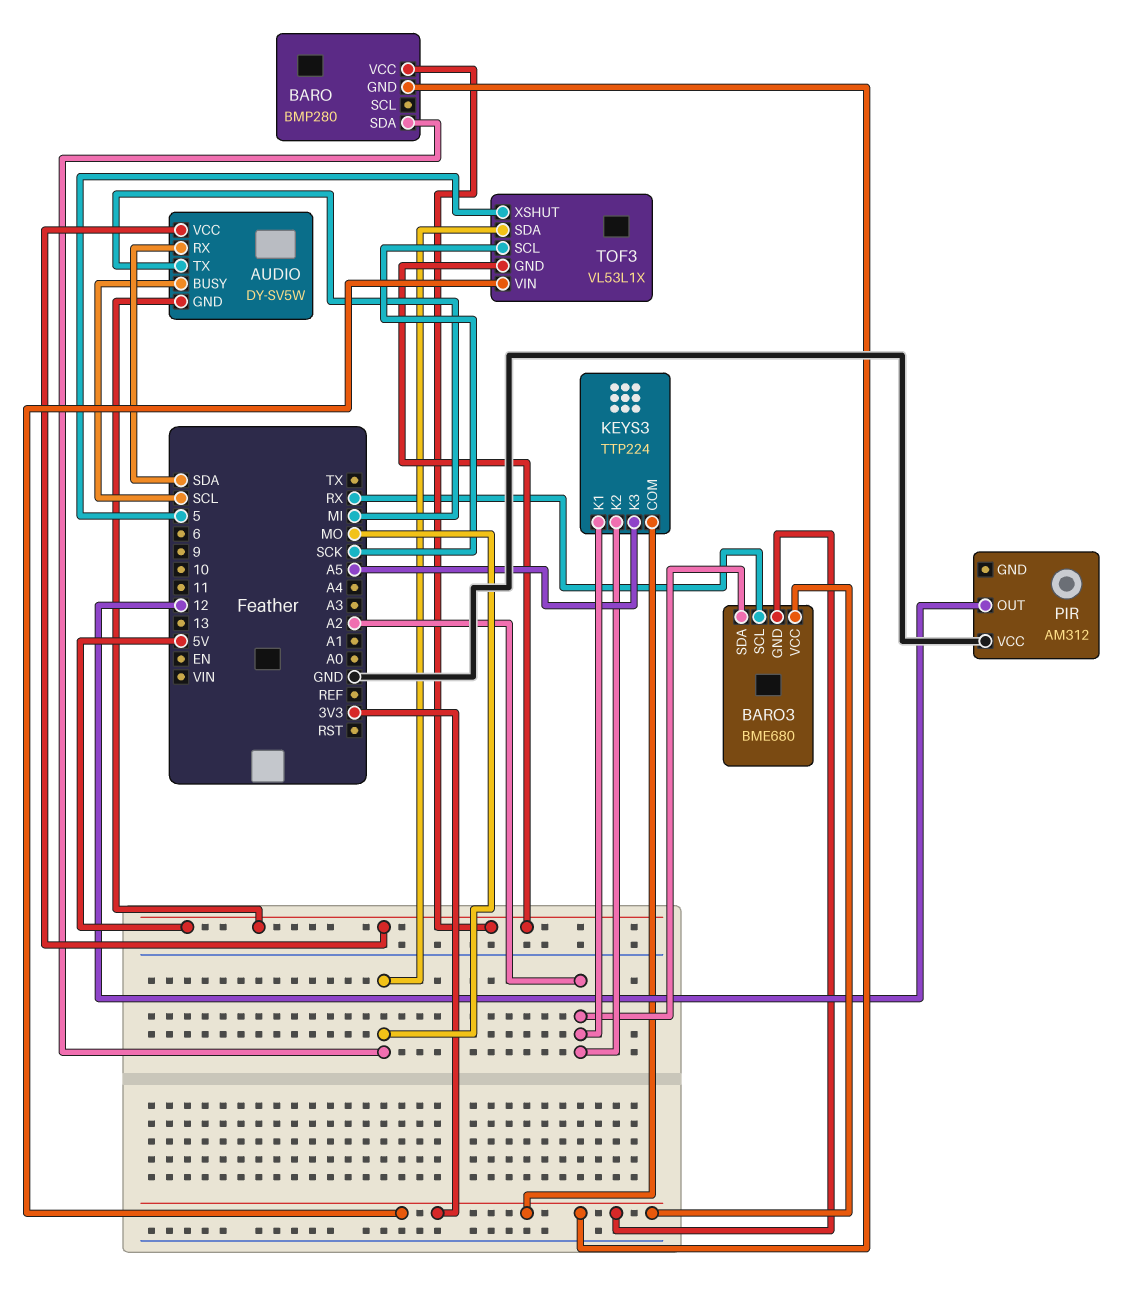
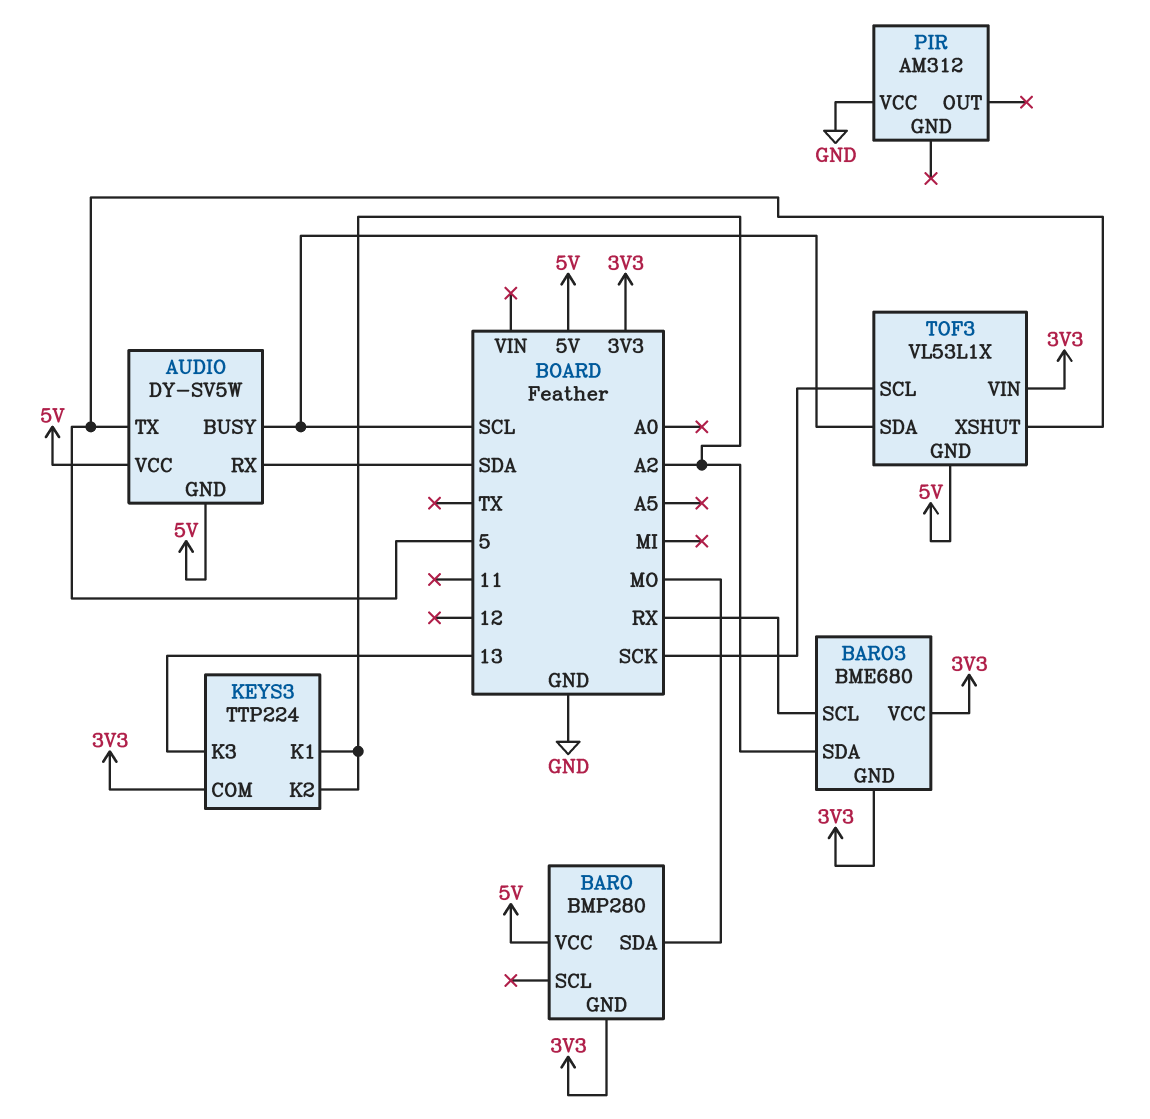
AUDIO pin TX: MI -> 5
KEYS3 pin K3: A5 -> 13
PIR pin OUT: 12 -> none
TOF3 pin SDA: MO -> SCL

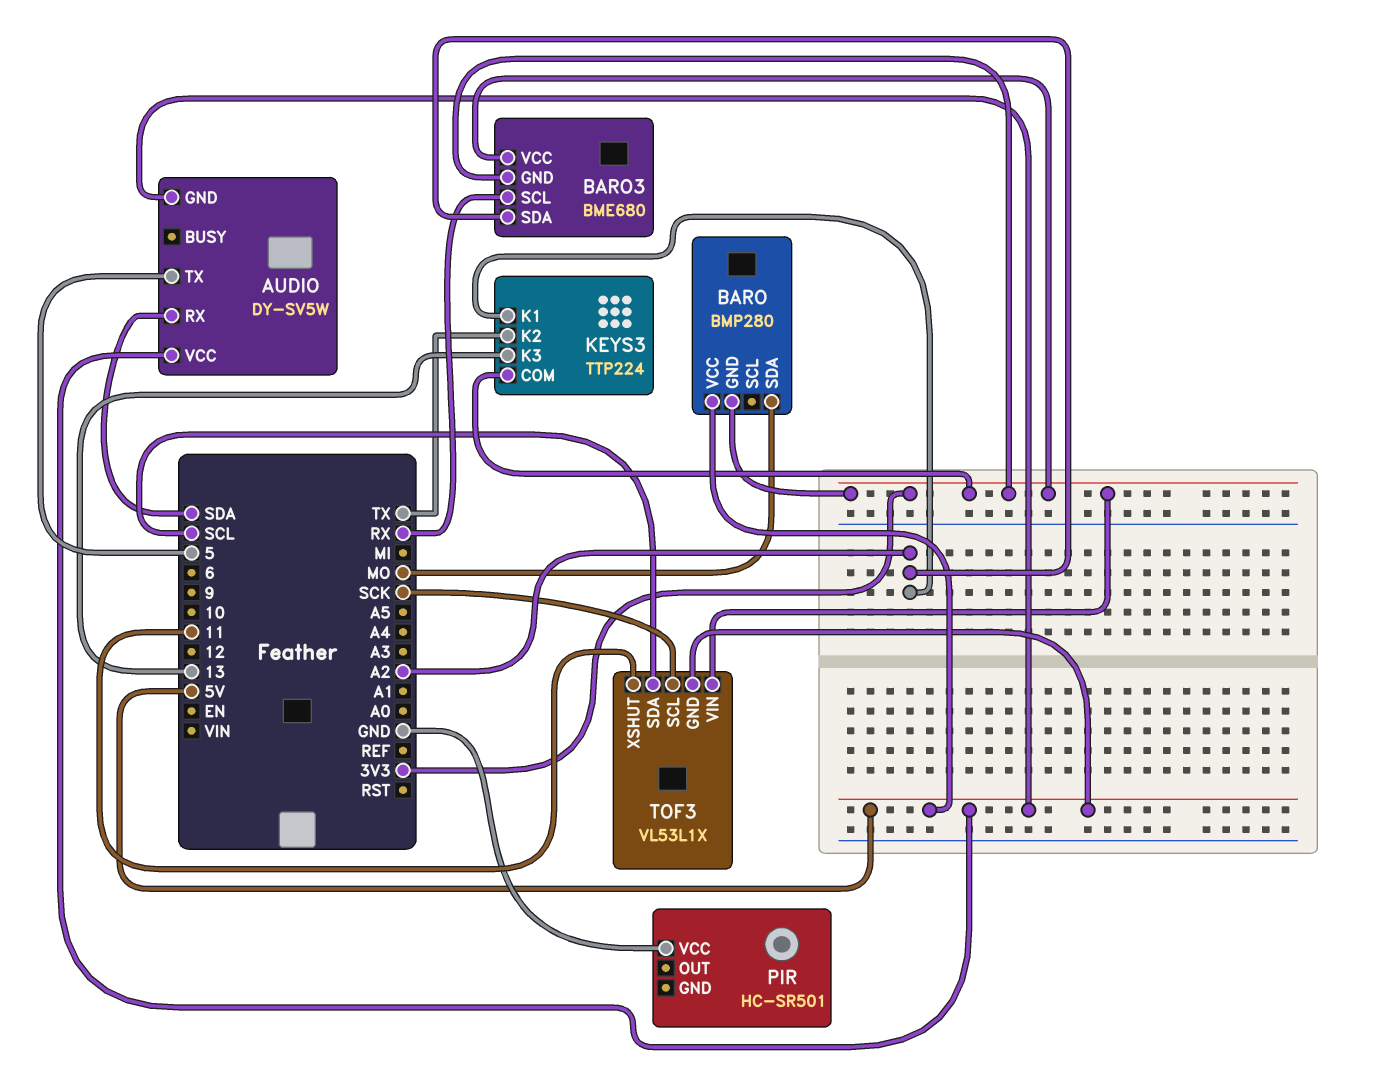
AUDIO pin BUSY: SCL -> none
KEYS3 pin K2: A2 -> TX
PIR: AM312 -> HC-SR501
TOF3 pin XSHUT: 5 -> 11

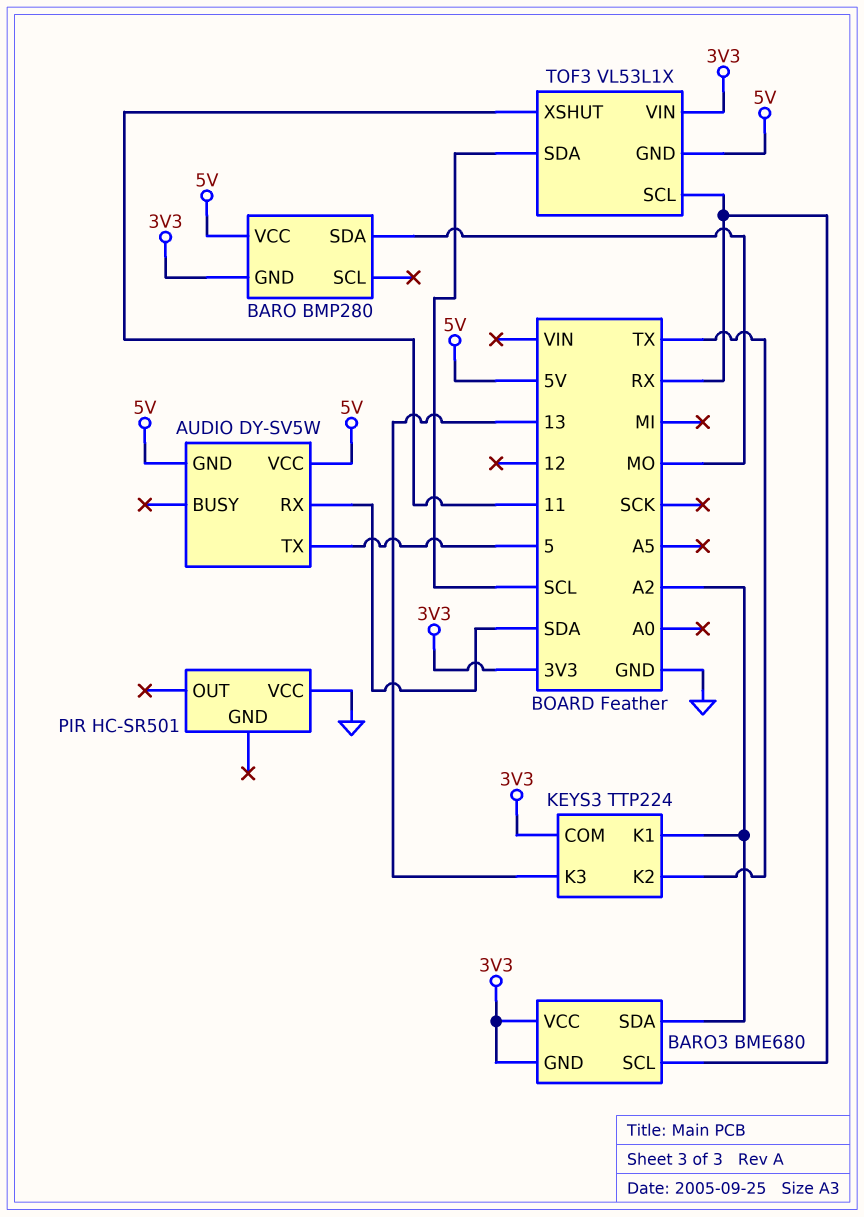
TOF3 pin SCL: SCK -> RX

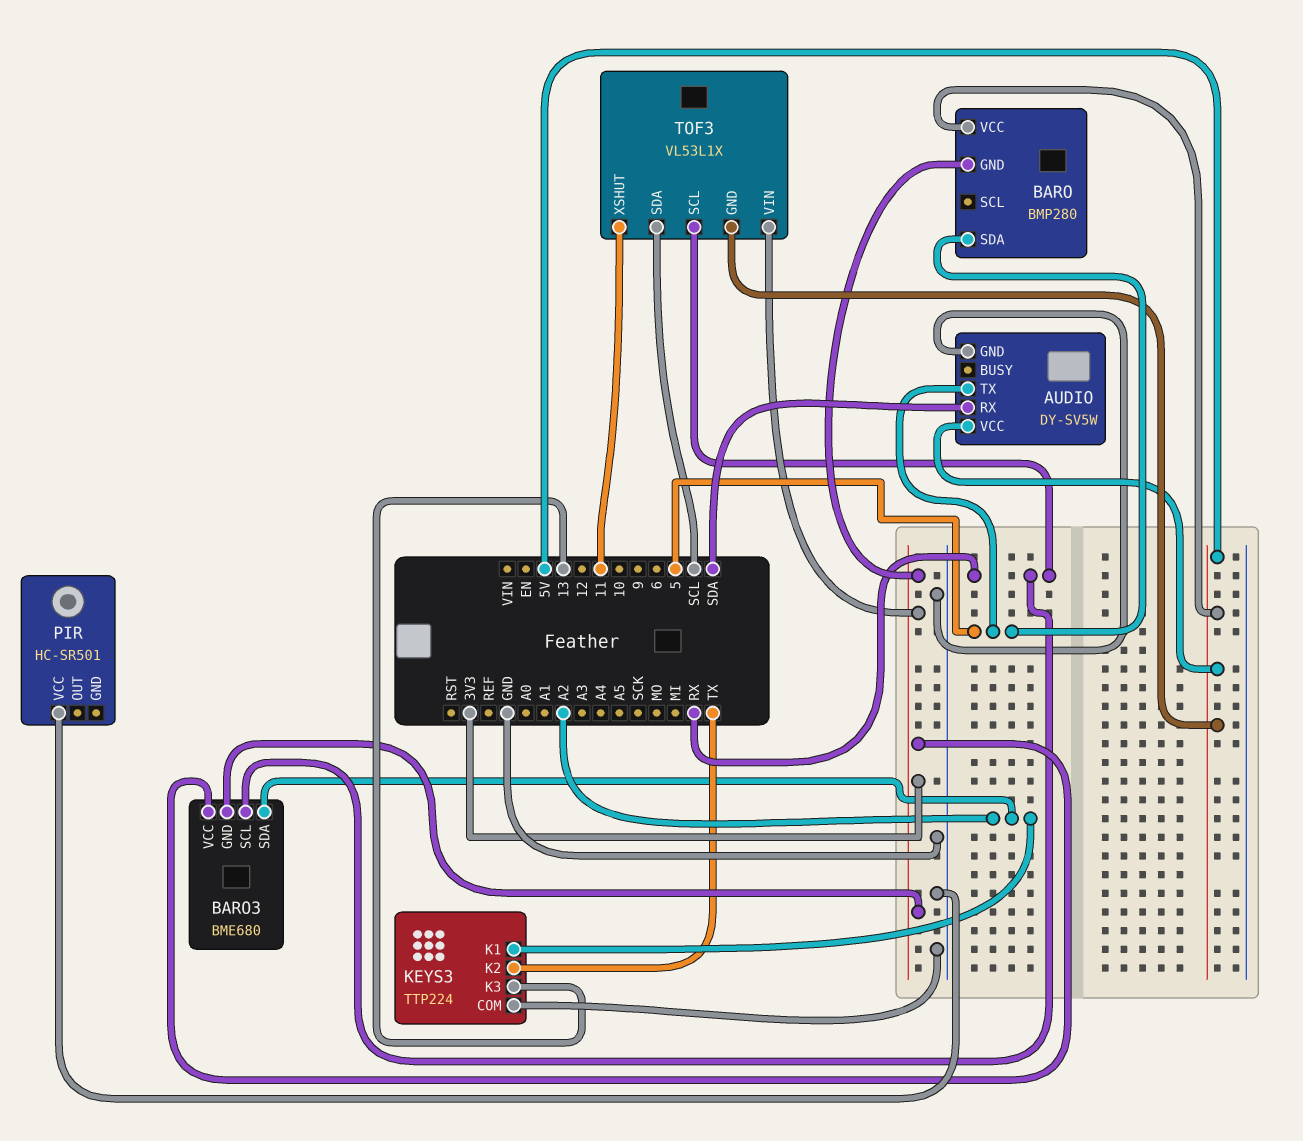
AUDIO pin GND: 5V -> GND
BARO pin SDA: MO -> 5
KEYS3 pin COM: 3V3 -> GND

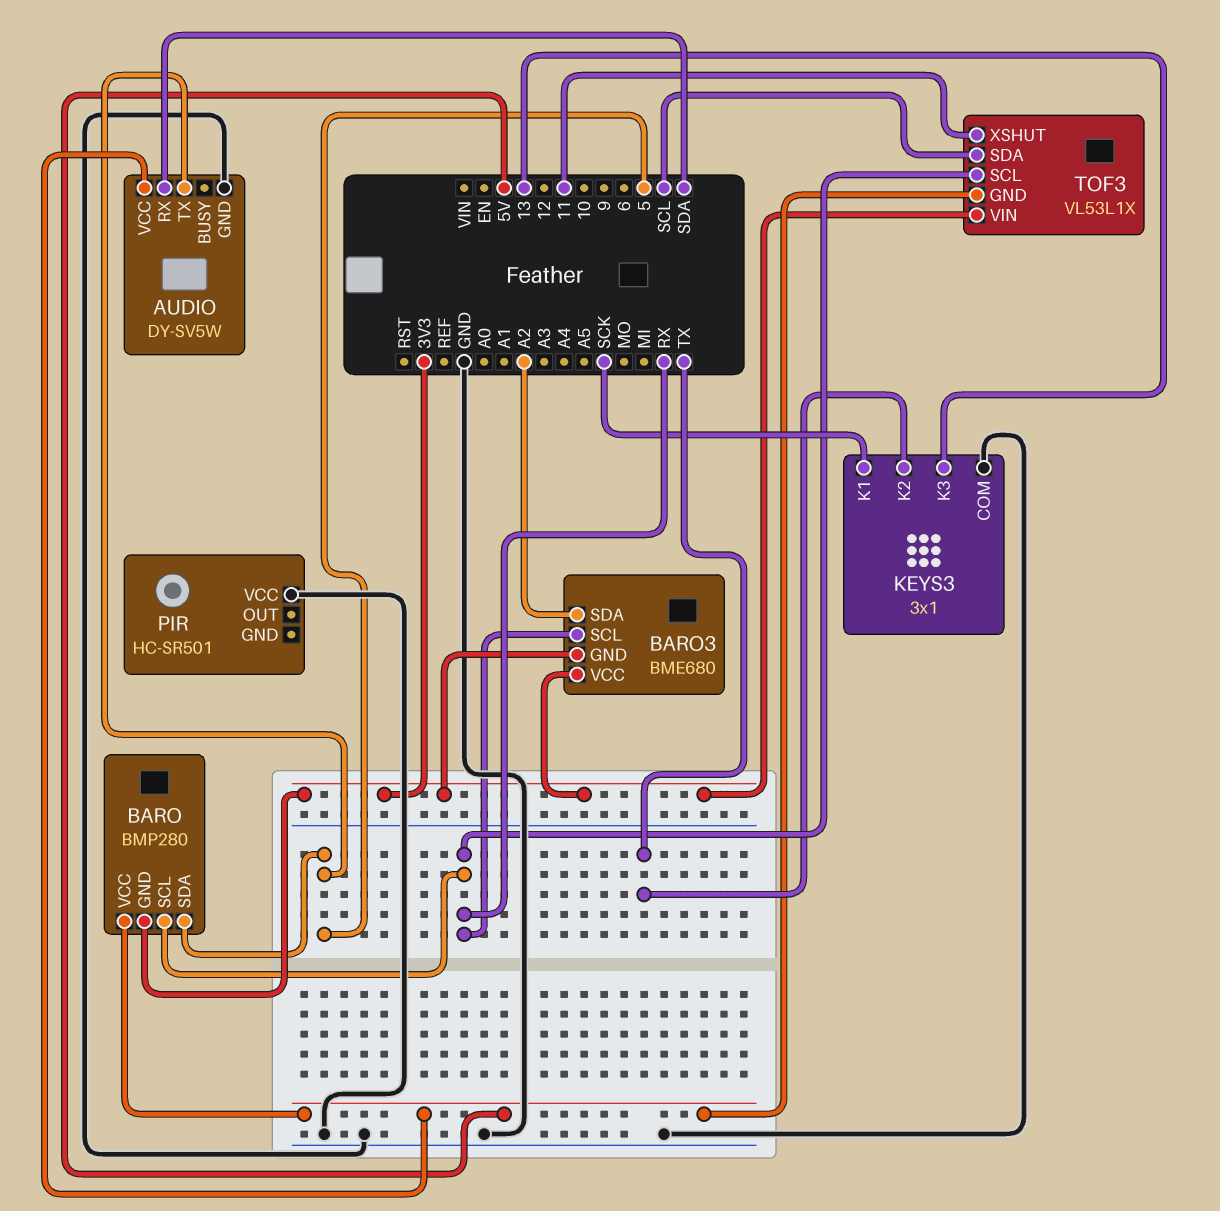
BARO pin SCL: none -> RX
KEYS3: TTP224 -> 3x1
KEYS3 pin K1: A2 -> SCK

